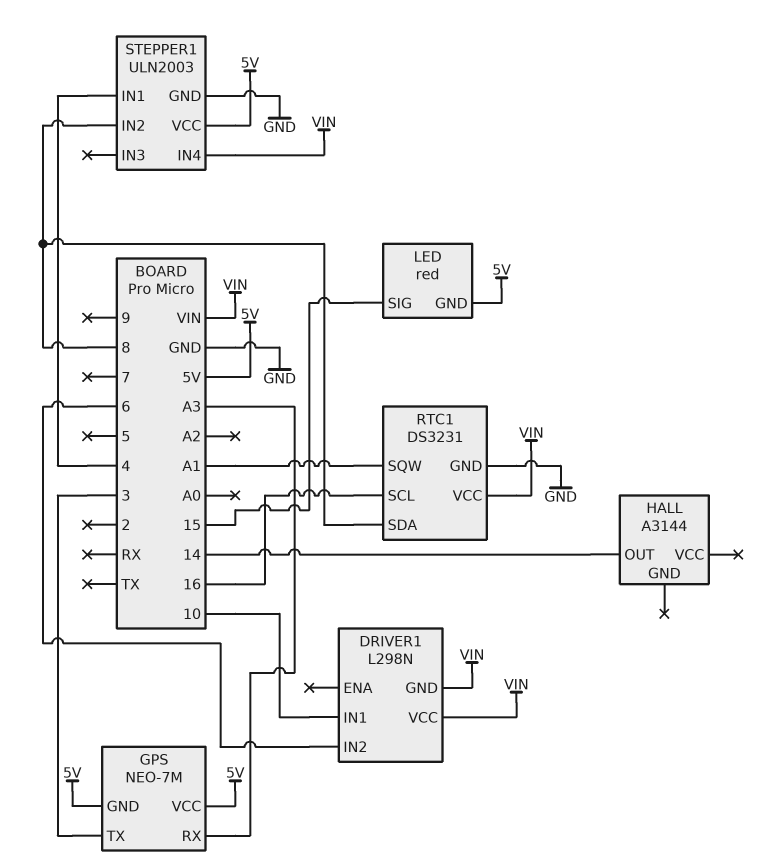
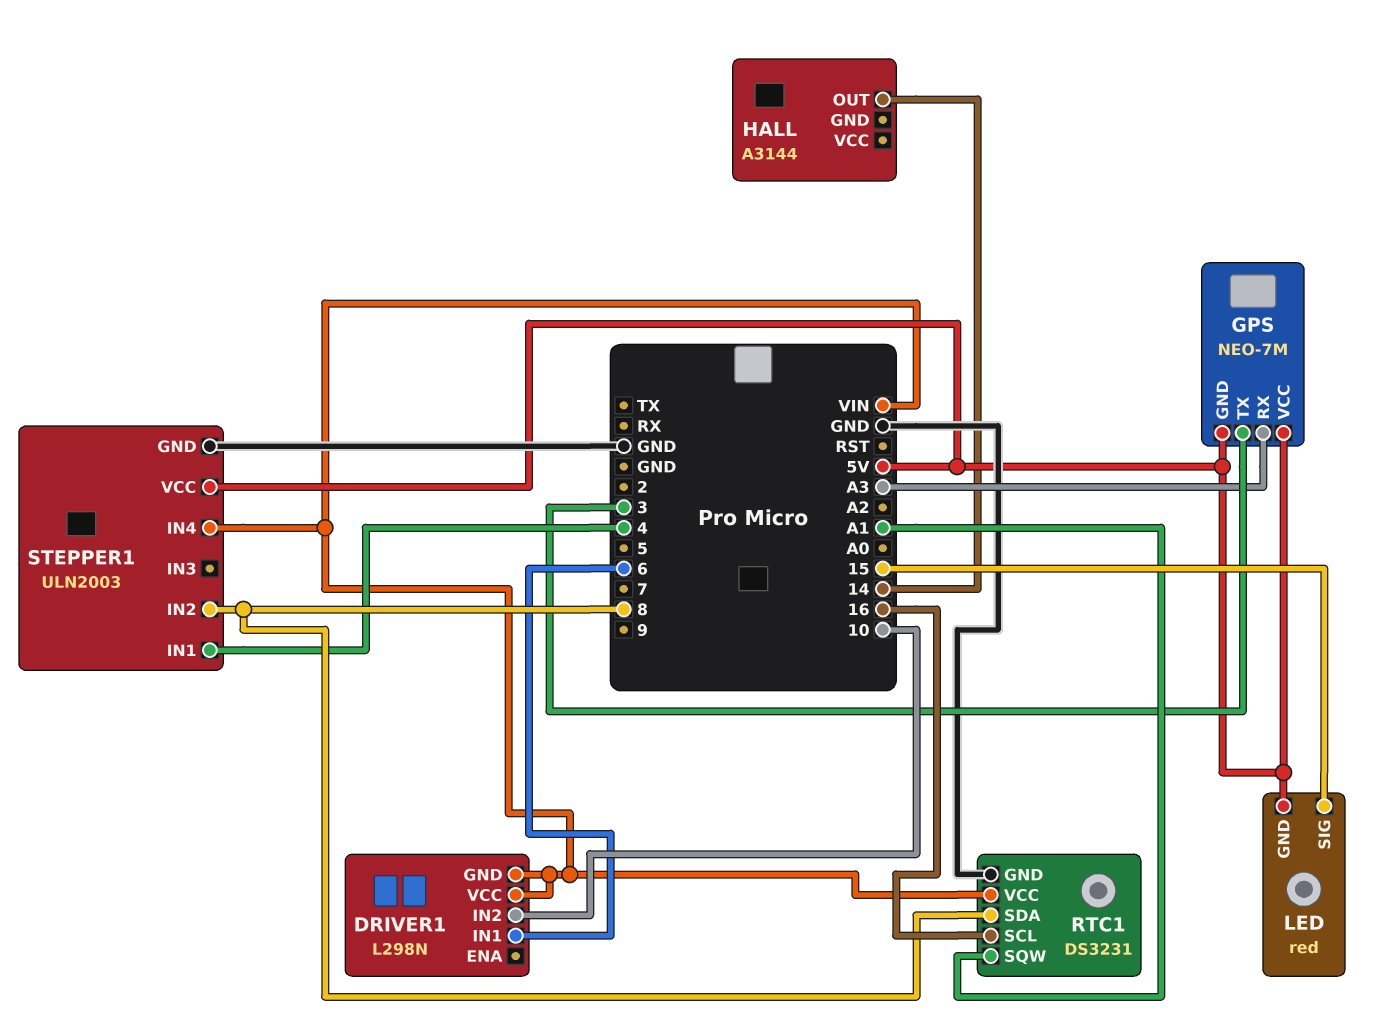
DRIVER1 pin IN1: 10 -> 6
DRIVER1 pin IN2: 6 -> 10

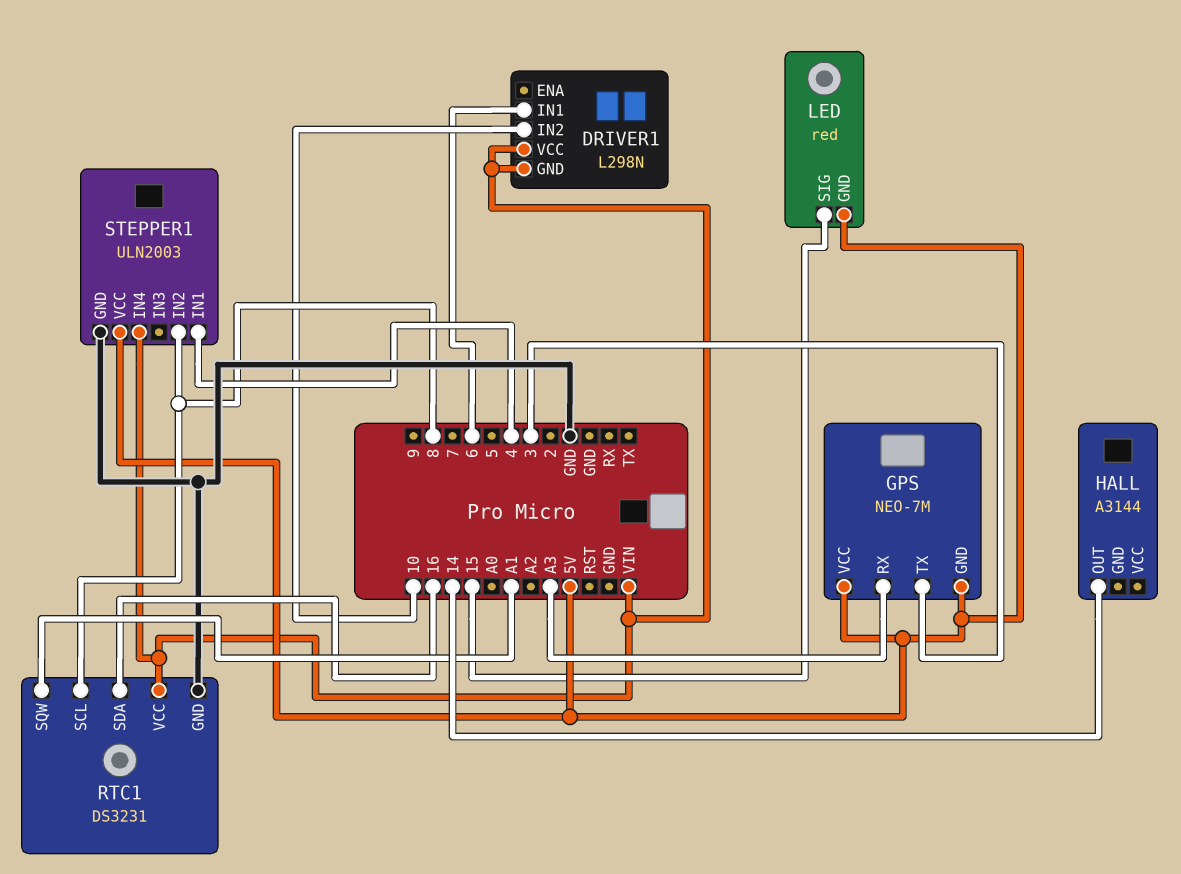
RTC1 pin SCL: 16 -> 8
RTC1 pin SDA: 8 -> 16

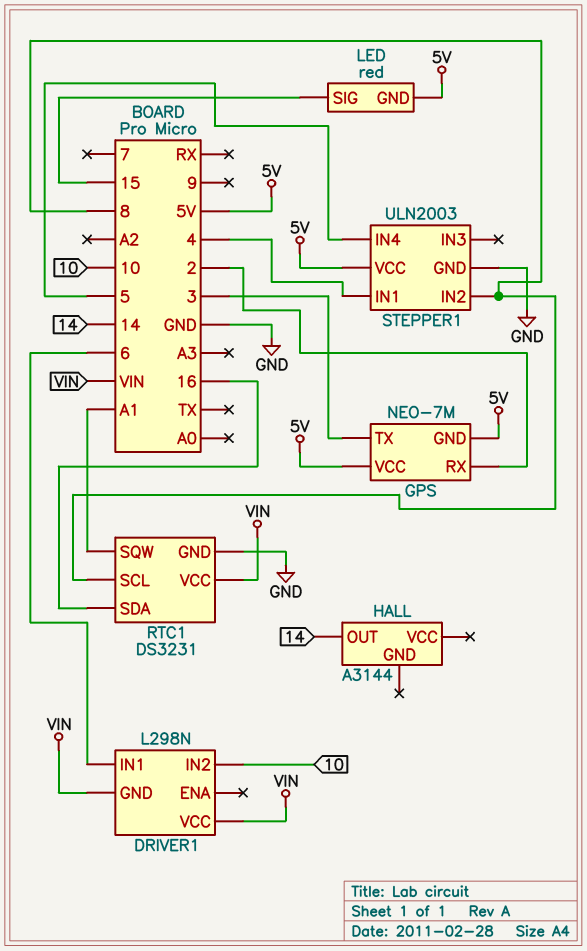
GPS pin RX: A3 -> 2
STEPPER1 pin IN4: VIN -> 5

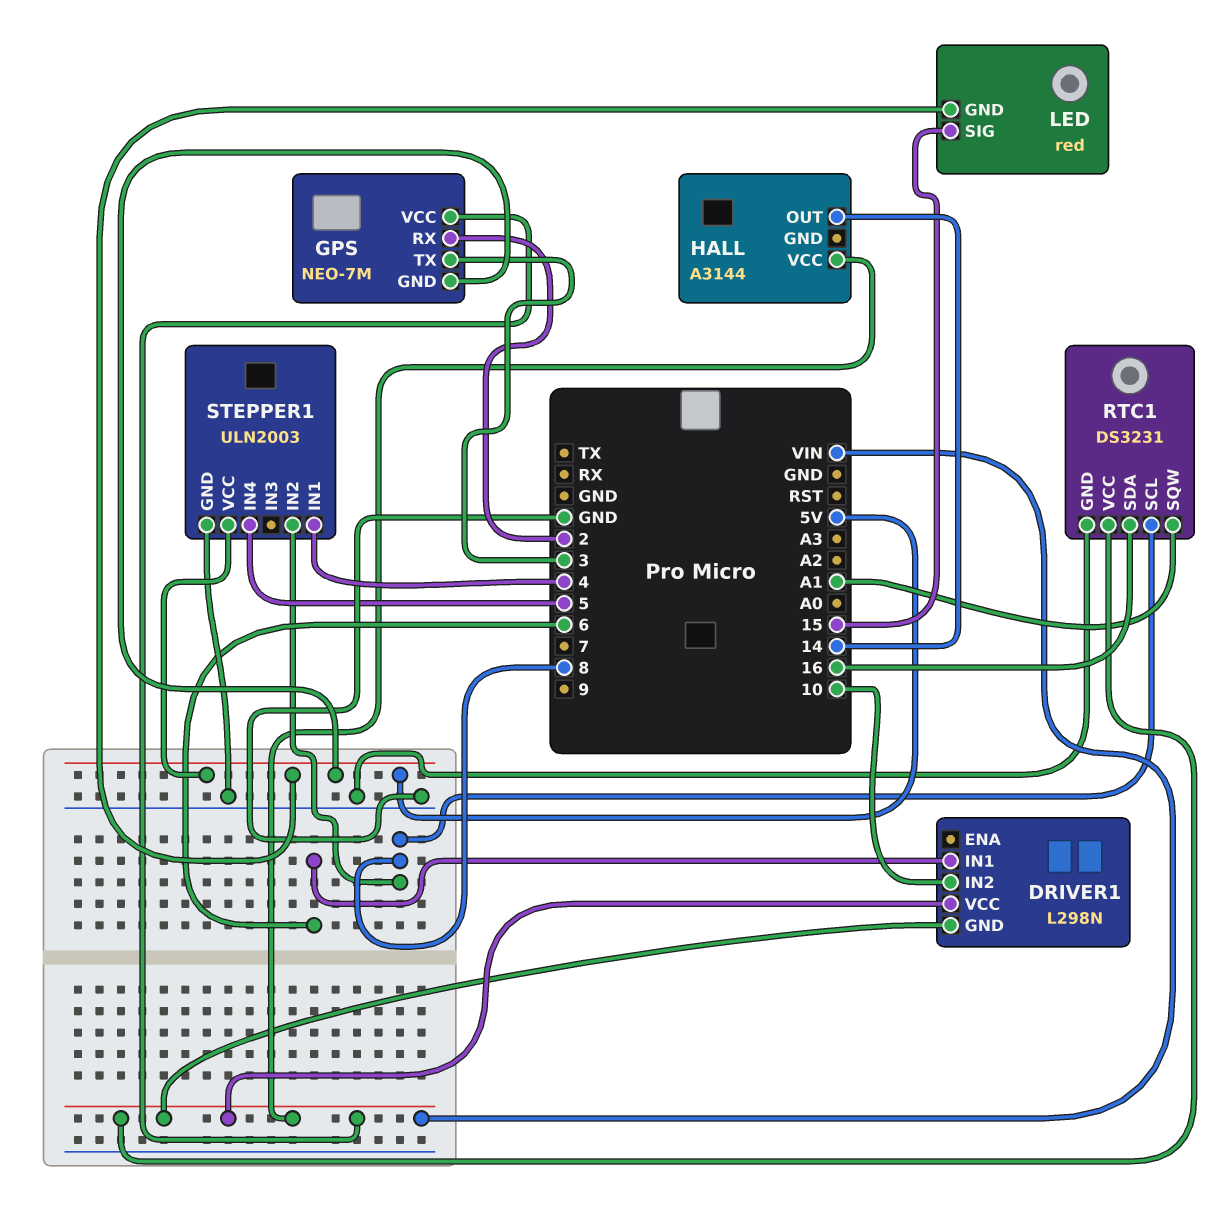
GPS pin VCC: 5V -> VIN
HALL pin VCC: none -> VIN

